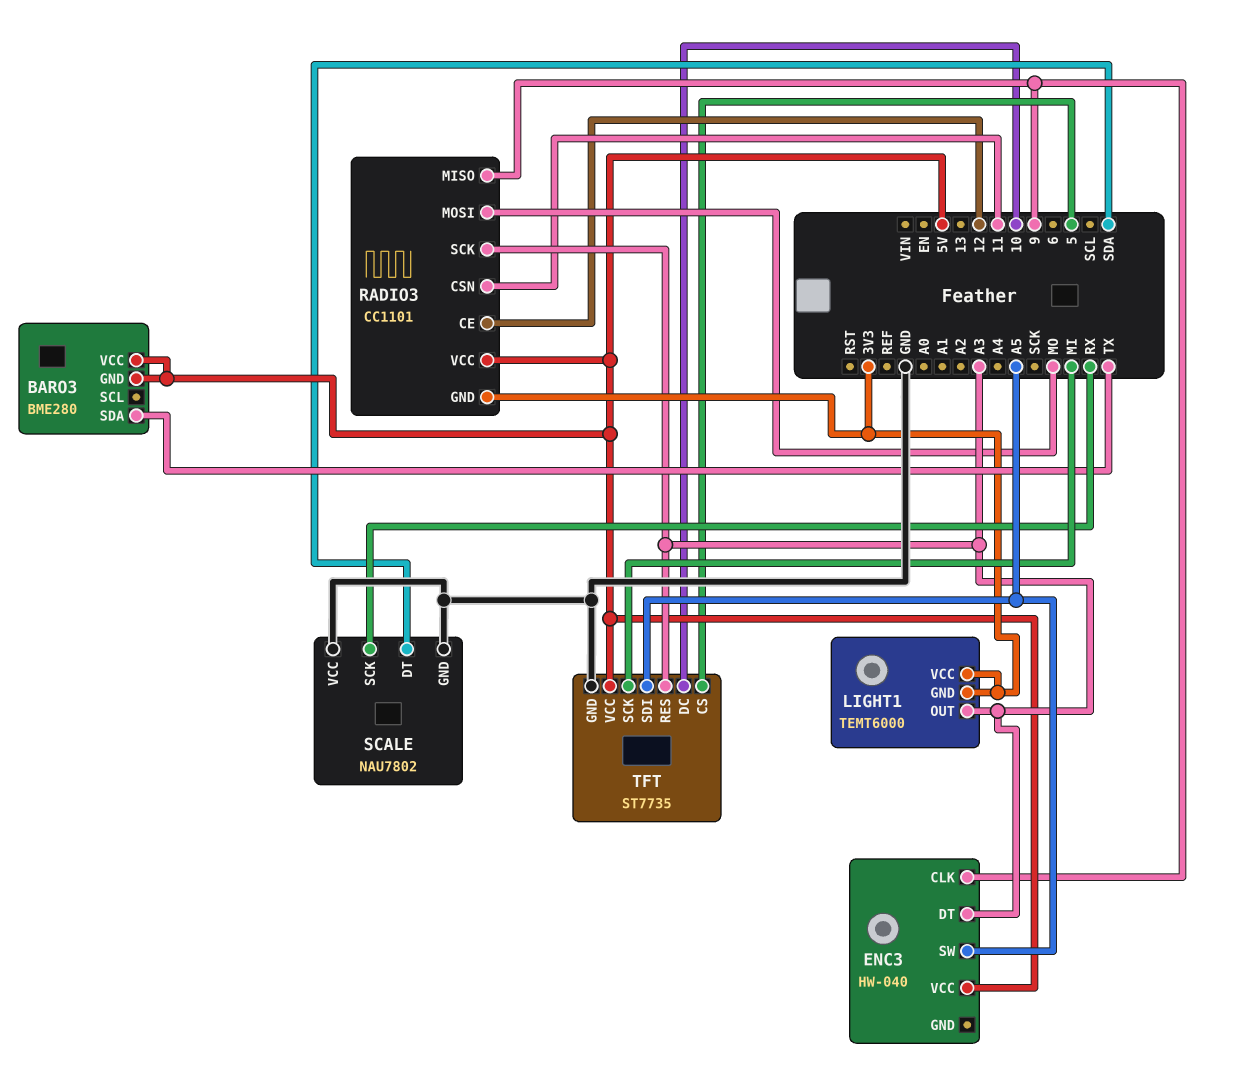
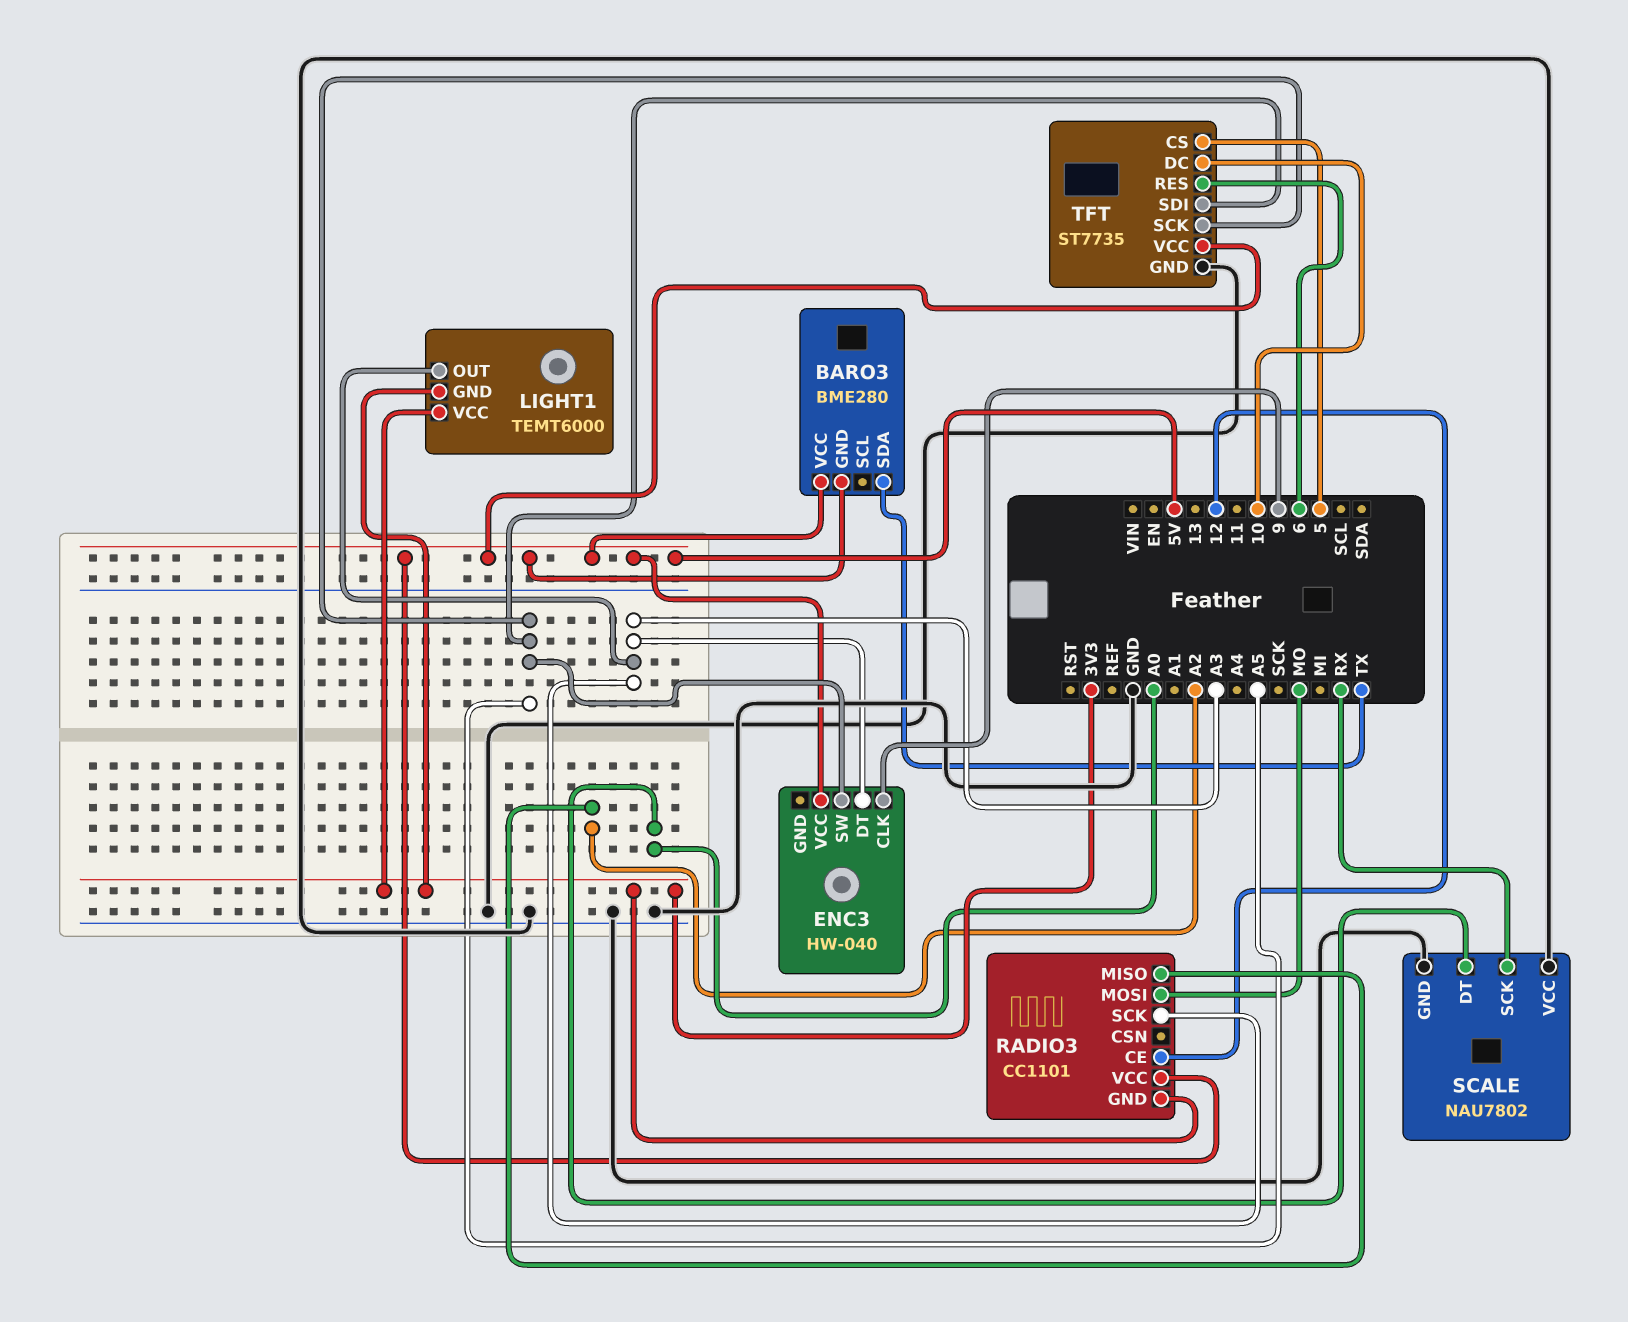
RADIO3 pin CSN: 11 -> none
RADIO3 pin MISO: 9 -> A2
SCALE pin DT: SDA -> A0
TFT pin RES: A3 -> 6
TFT pin SCK: MI -> A5

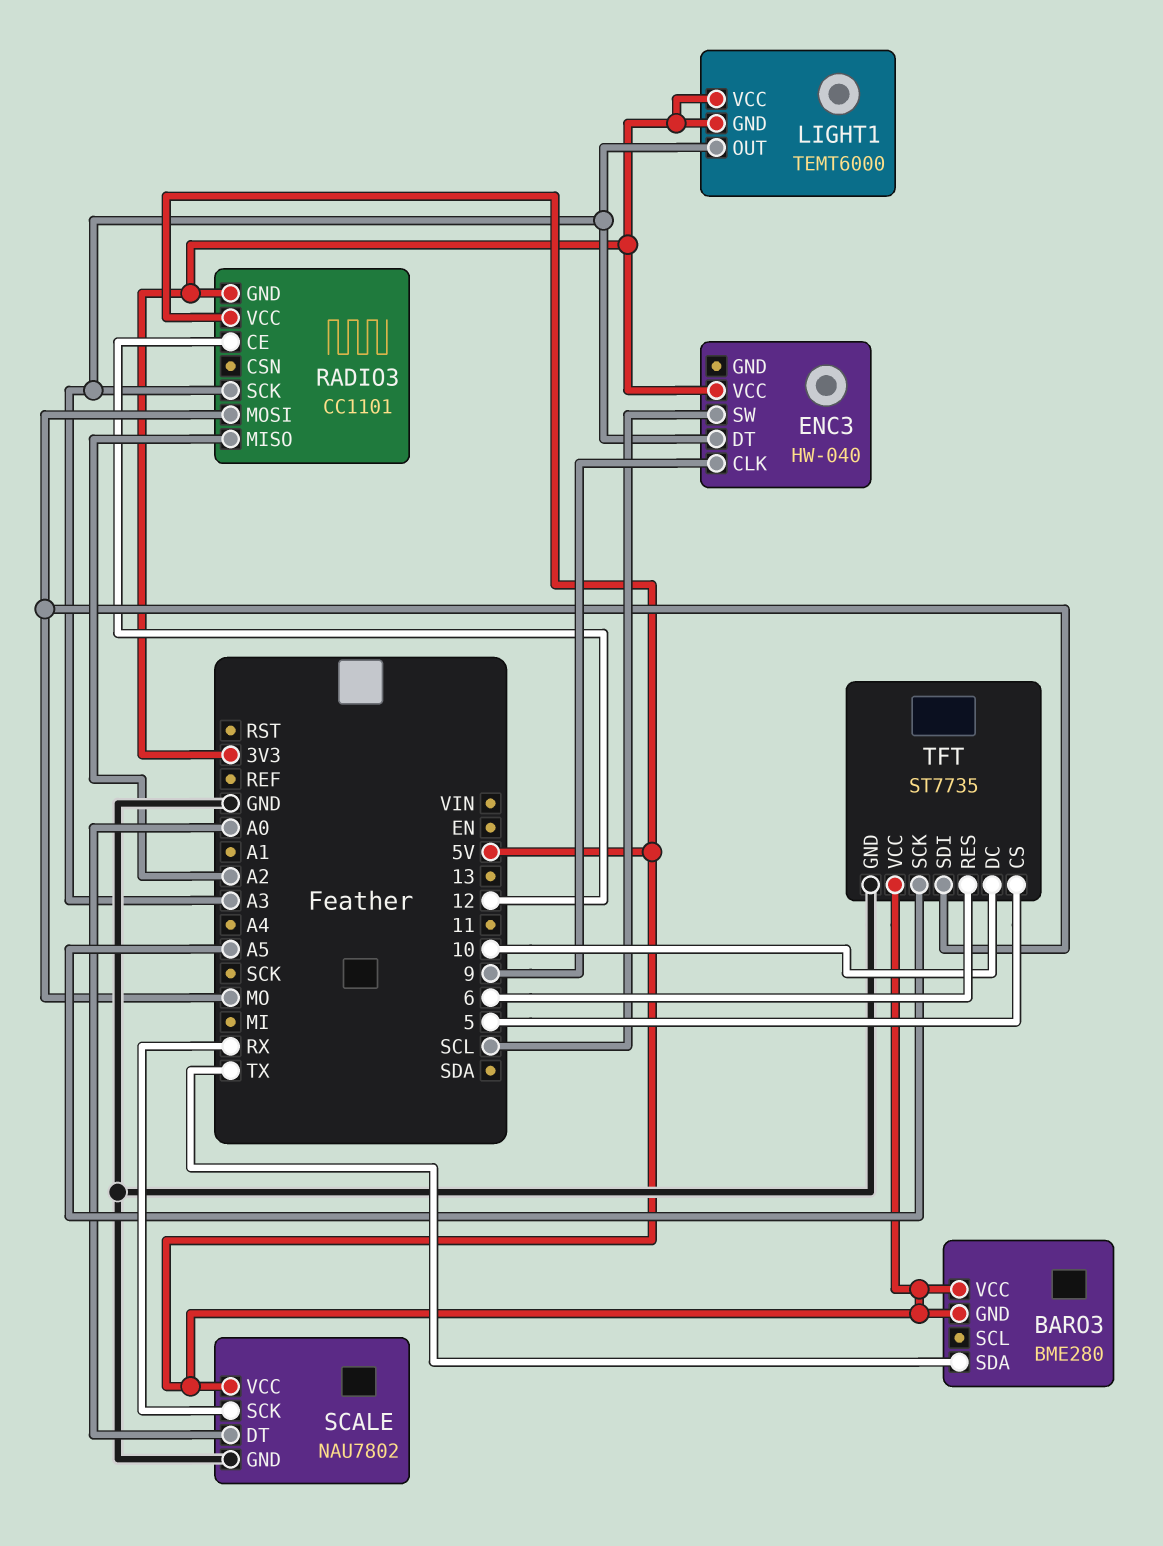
ENC3 pin SW: A5 -> SCL
ENC3 pin VCC: 5V -> 3V3
SCALE pin VCC: GND -> 5V
TFT pin SDI: A5 -> MO

